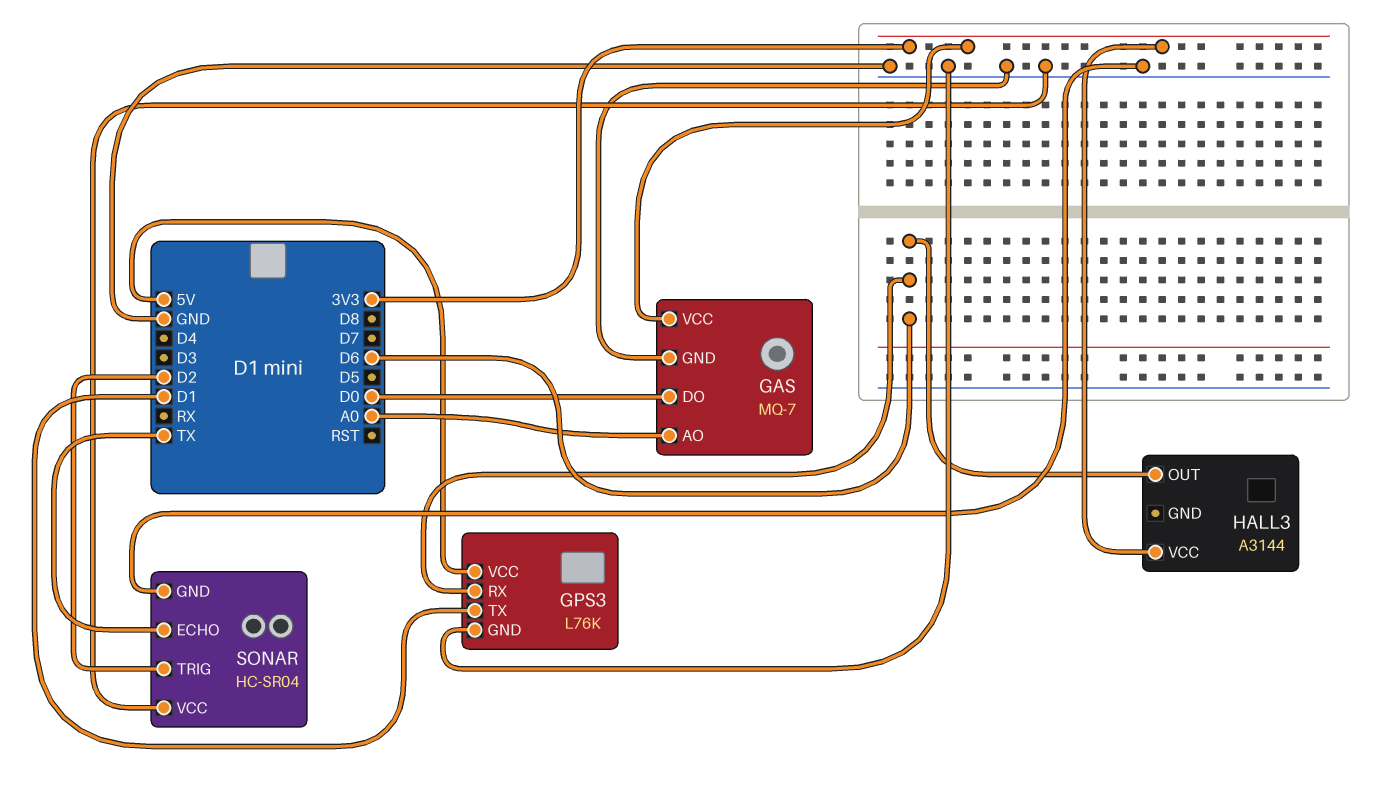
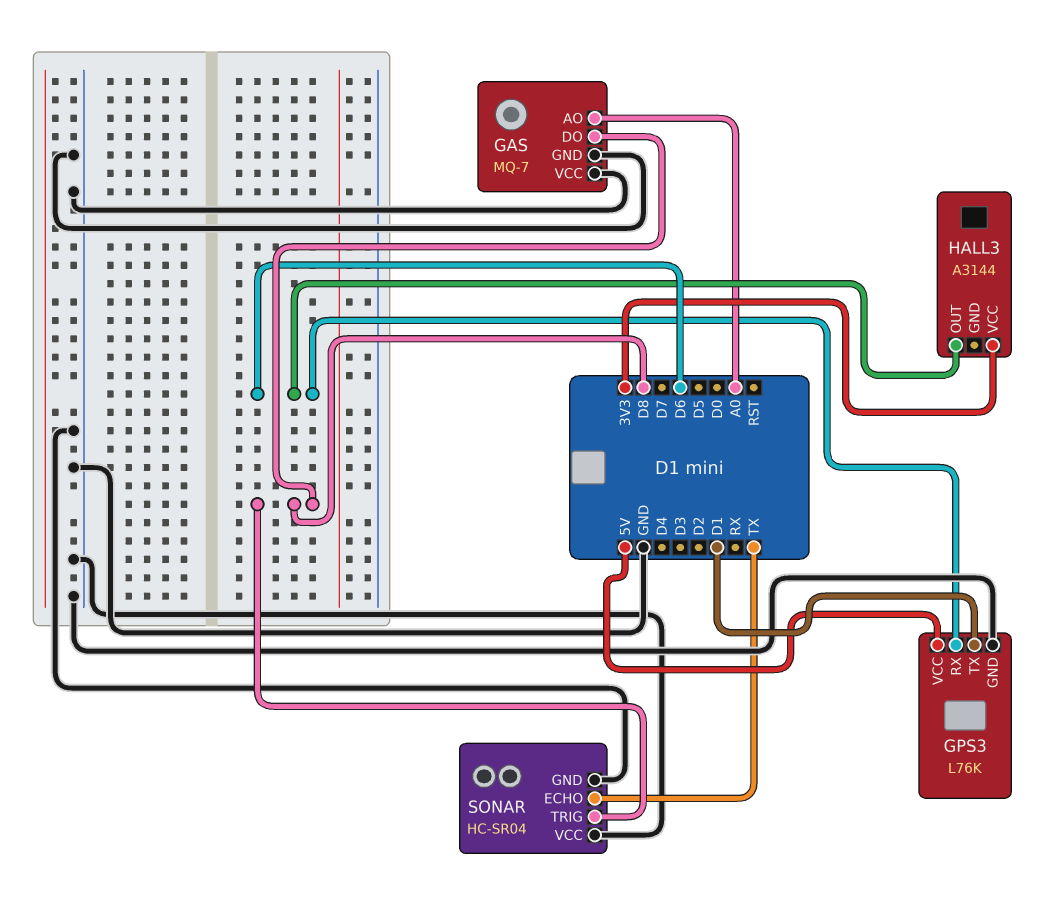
GAS pin DO: D0 -> D8
GAS pin VCC: 3V3 -> GND
SONAR pin TRIG: D2 -> D8

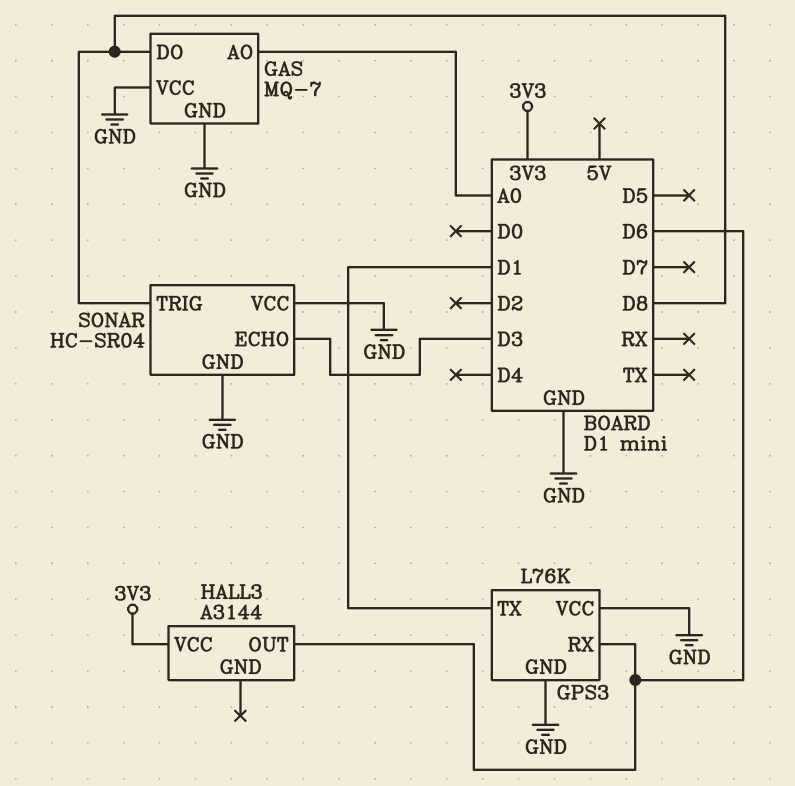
GPS3 pin VCC: 5V -> GND
SONAR pin ECHO: TX -> D3

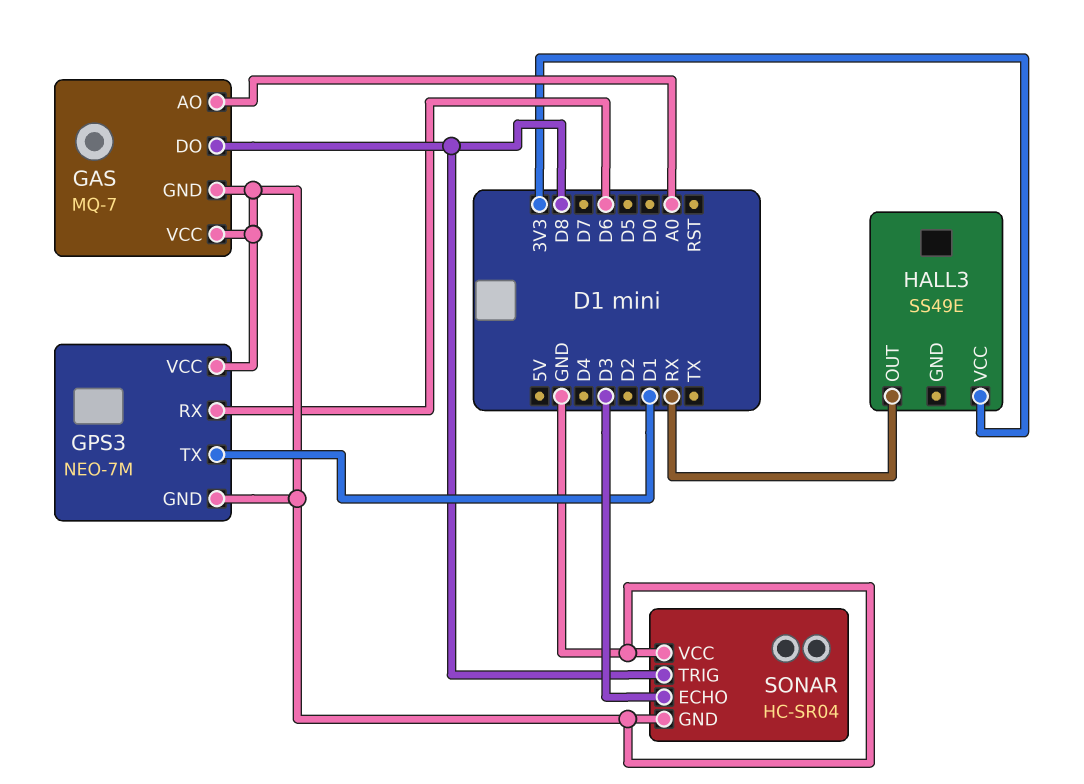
GPS3: L76K -> NEO-7M
HALL3: A3144 -> SS49E
HALL3 pin OUT: D6 -> RX

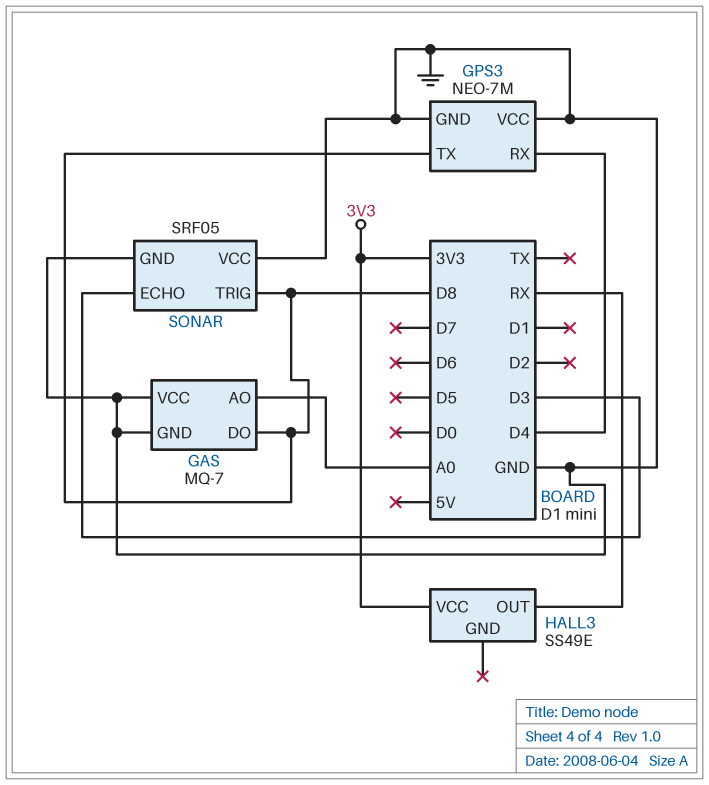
GPS3 pin RX: D6 -> D4
GPS3 pin TX: D1 -> D8
SONAR: HC-SR04 -> SRF05

